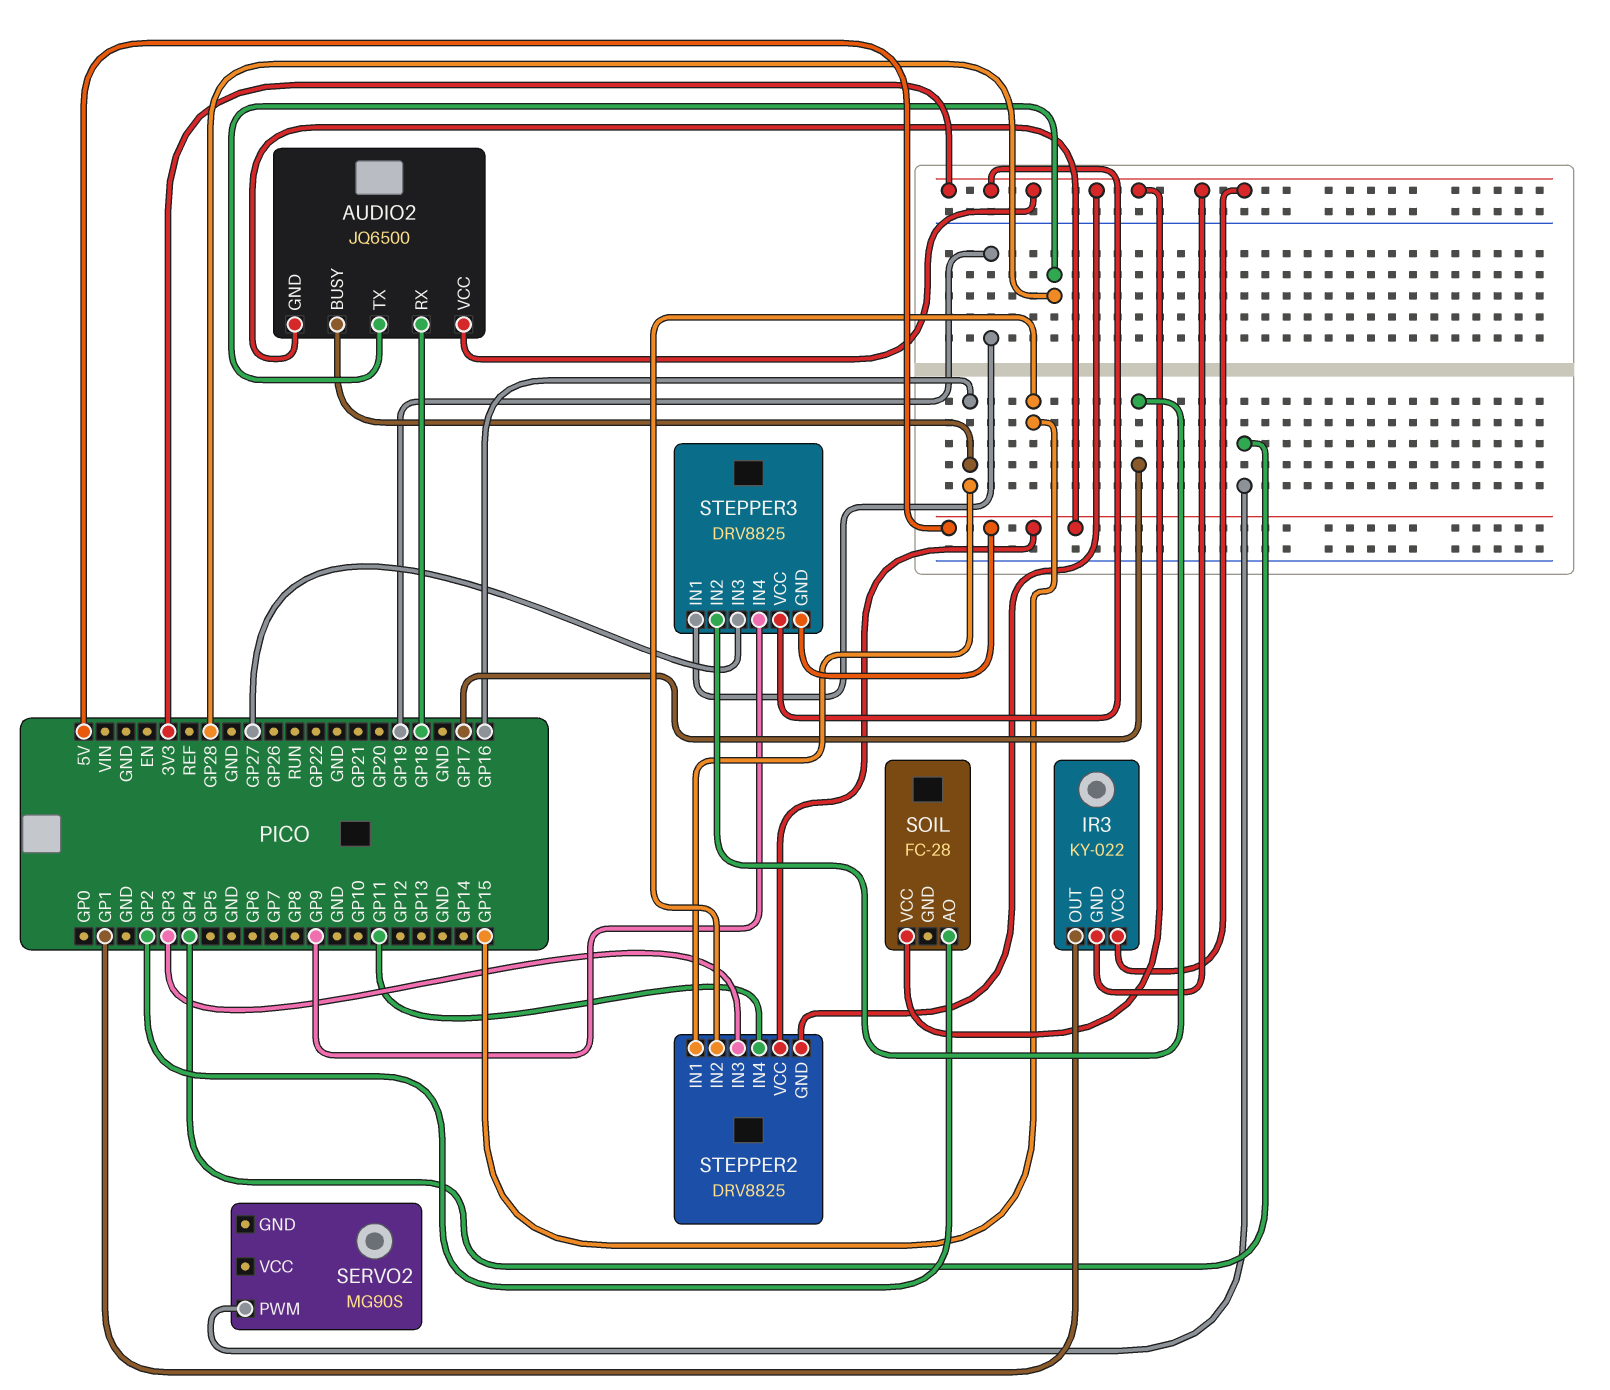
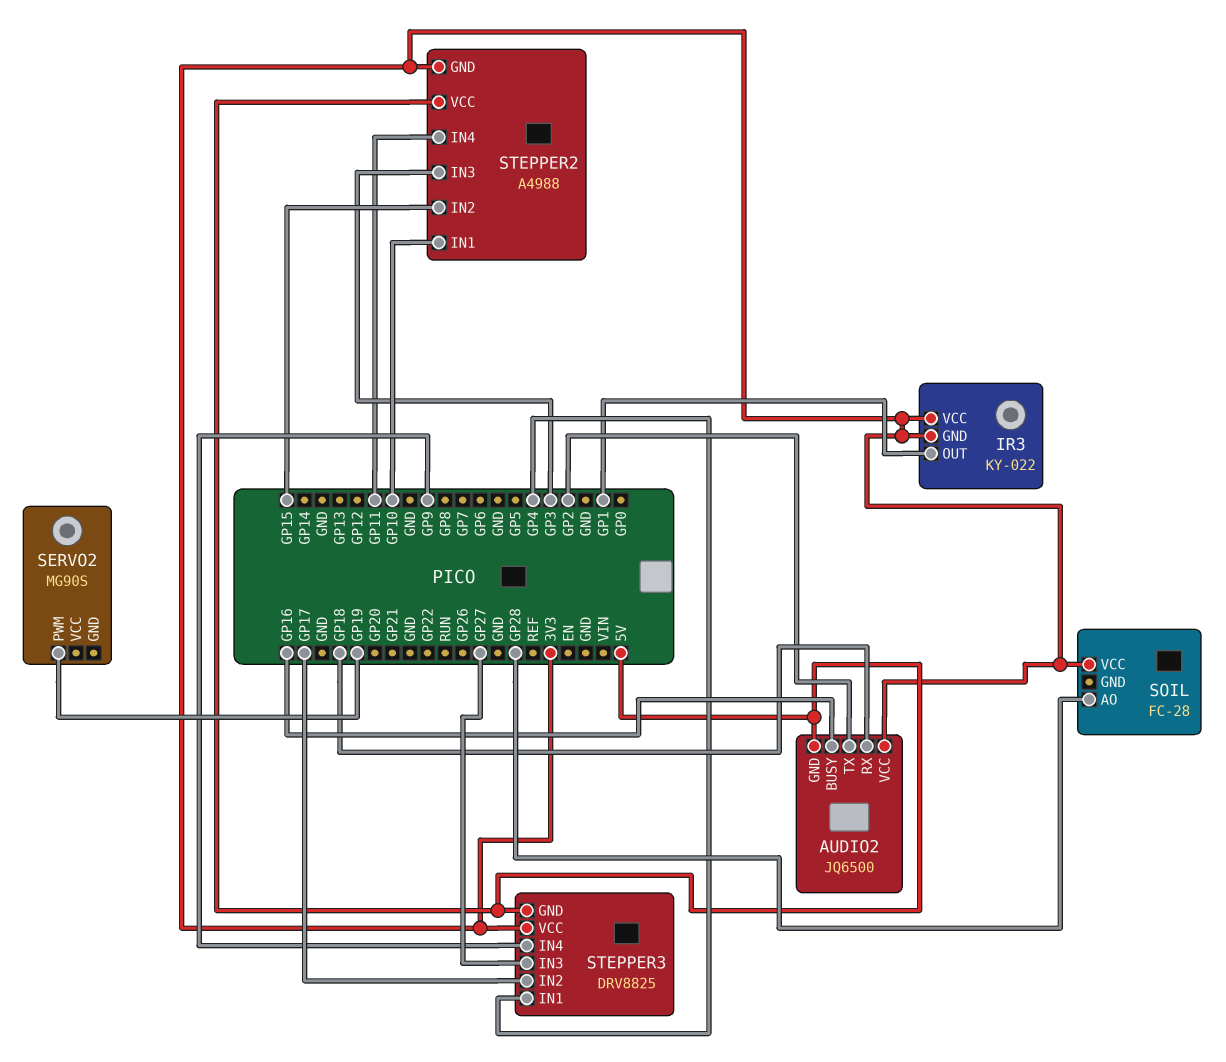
AUDIO2 pin TX: GP28 -> GP2
SERVO2 pin PWM: GP4 -> GP19
SOIL pin AO: GP2 -> GP28
STEPPER2: DRV8825 -> A4988
STEPPER2 pin IN1: GP16 -> GP10
STEPPER3 pin IN1: GP19 -> GP4

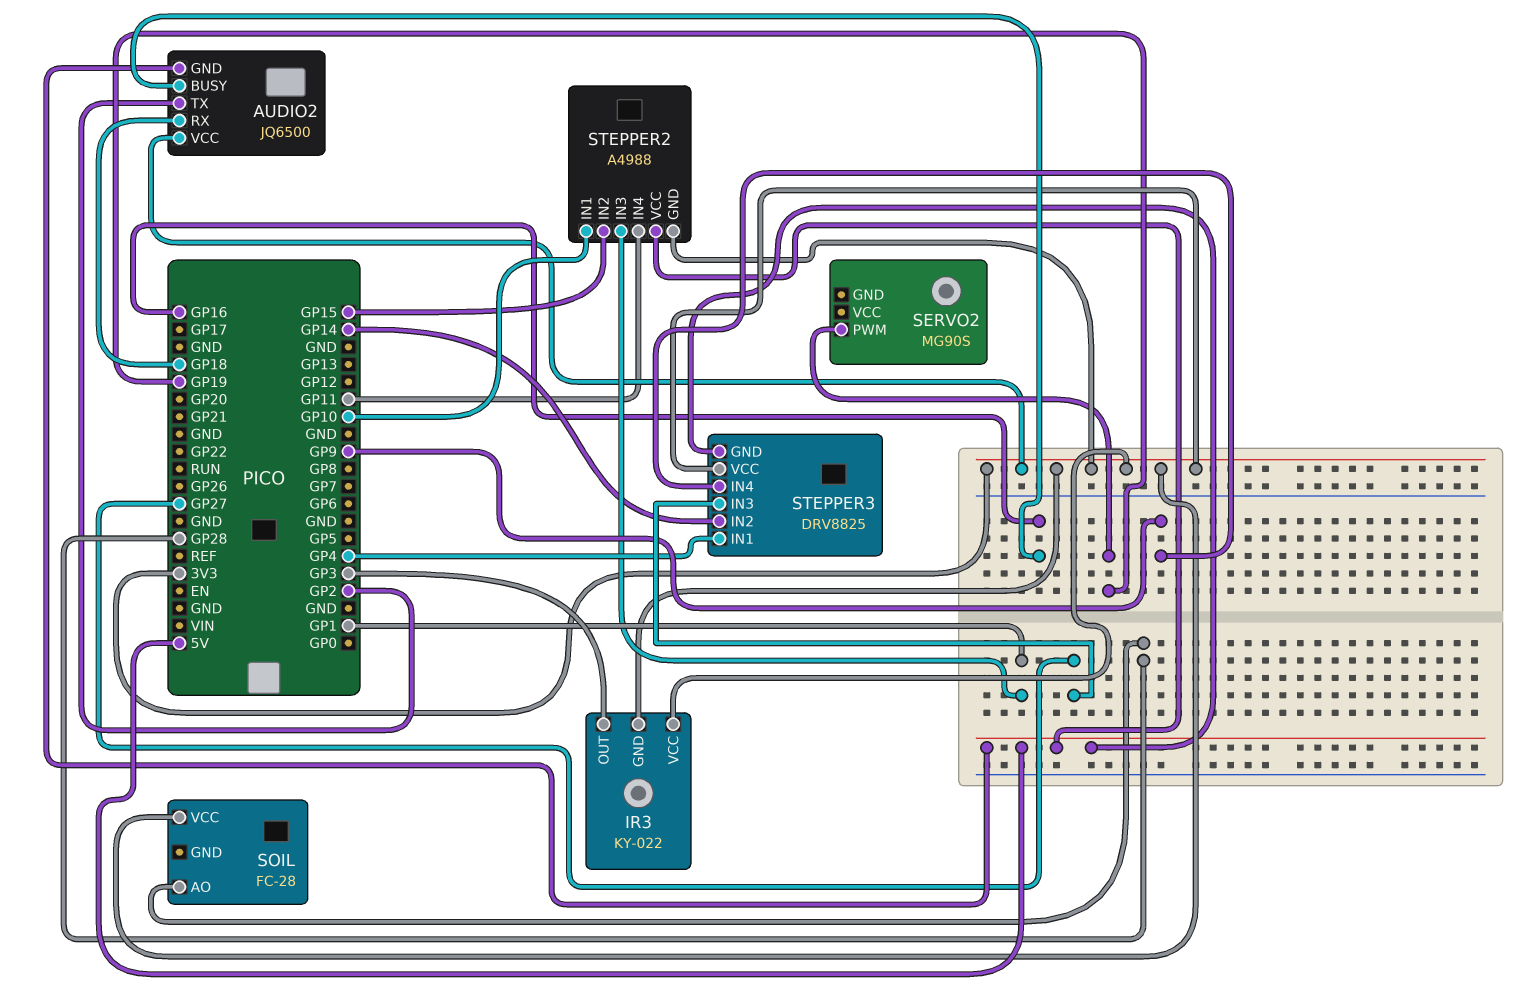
IR3 pin OUT: GP1 -> GP3
STEPPER2 pin IN3: GP3 -> GP1
STEPPER3 pin IN2: GP17 -> GP14

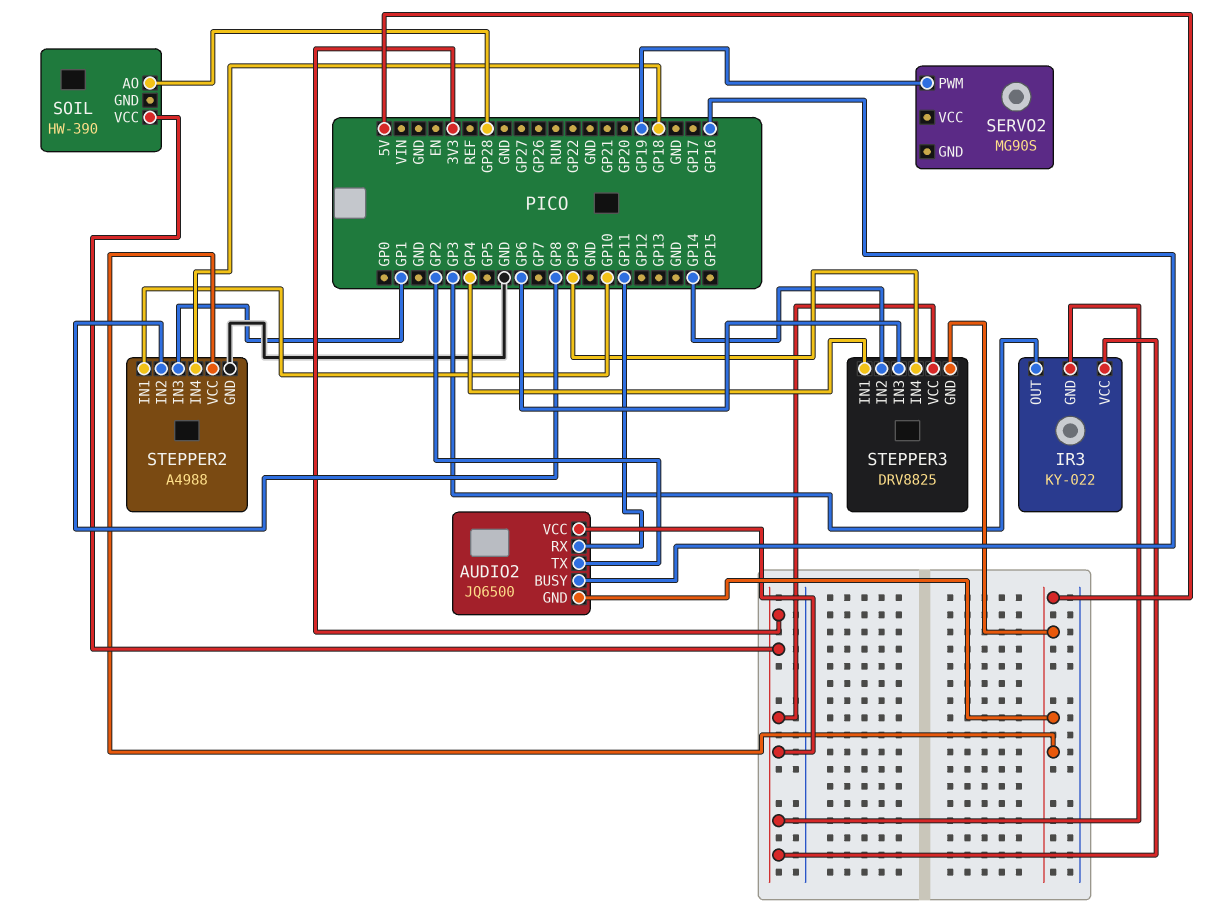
AUDIO2 pin RX: GP18 -> GP11
SOIL: FC-28 -> HW-390
STEPPER2 pin GND: 3V3 -> GND
STEPPER2 pin IN2: GP15 -> GP8
STEPPER2 pin IN4: GP11 -> GP18
STEPPER3 pin IN3: GP27 -> GP6

